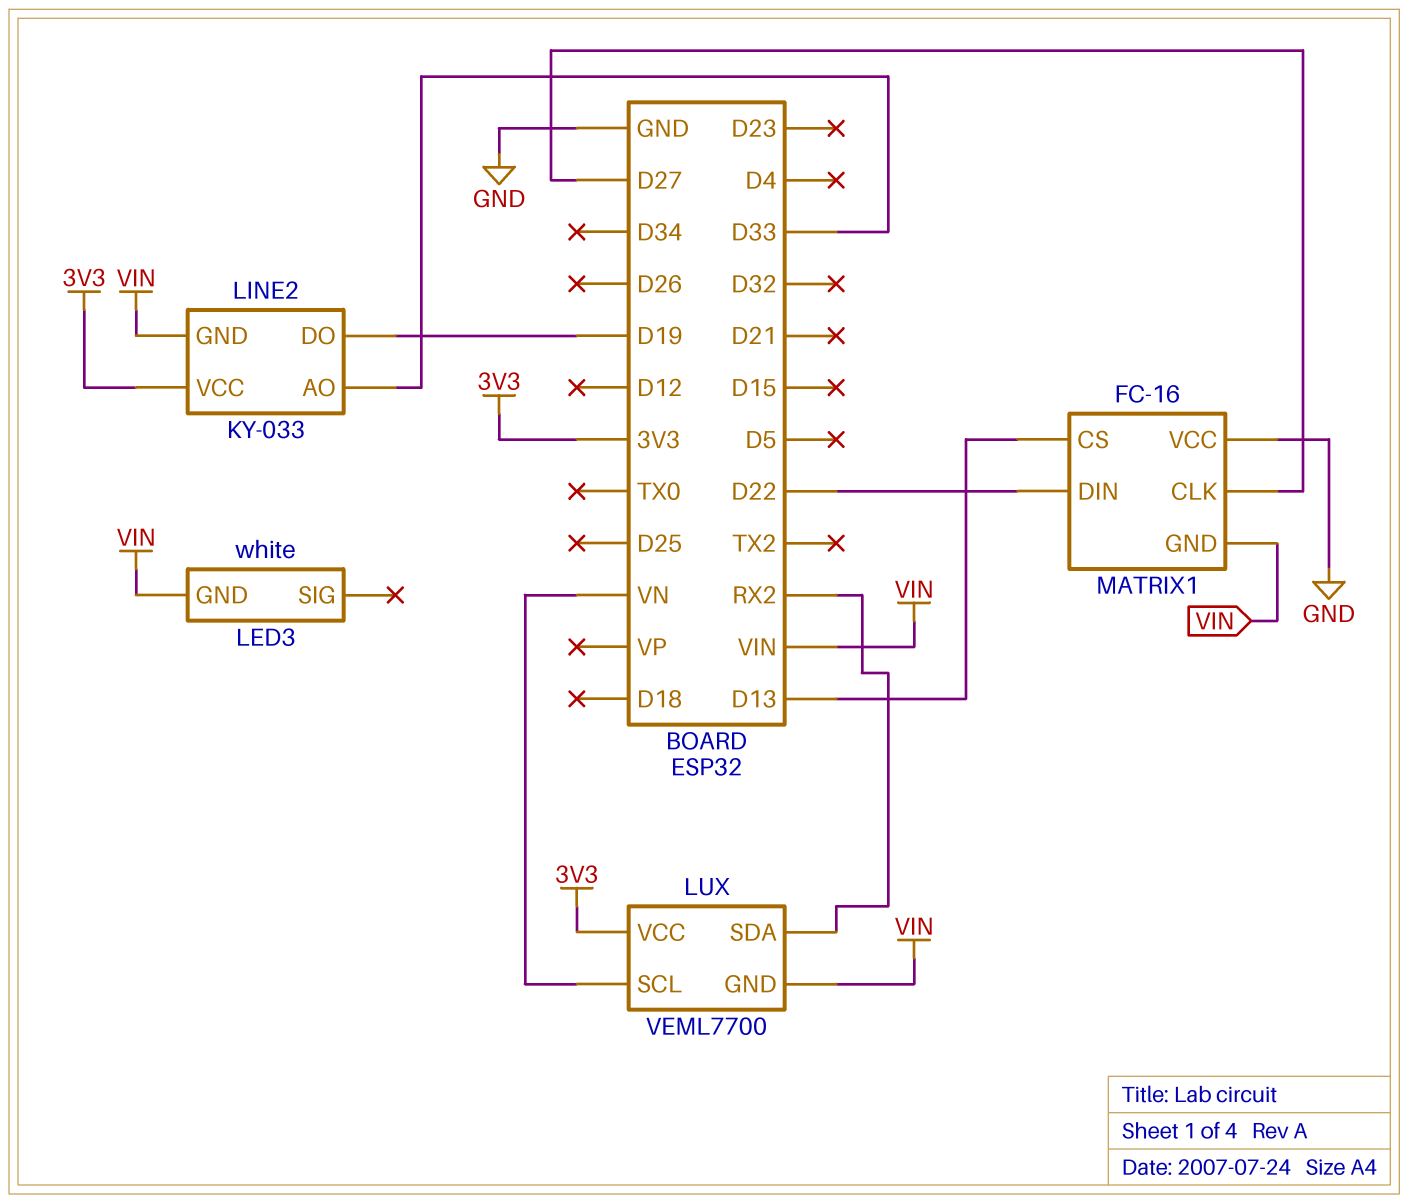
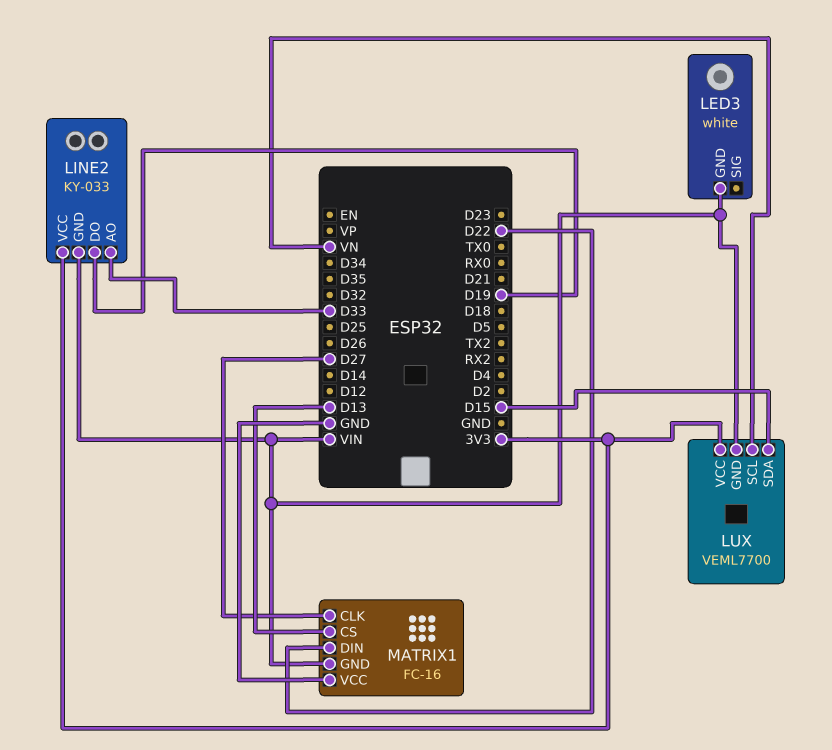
LUX pin SDA: RX2 -> D15

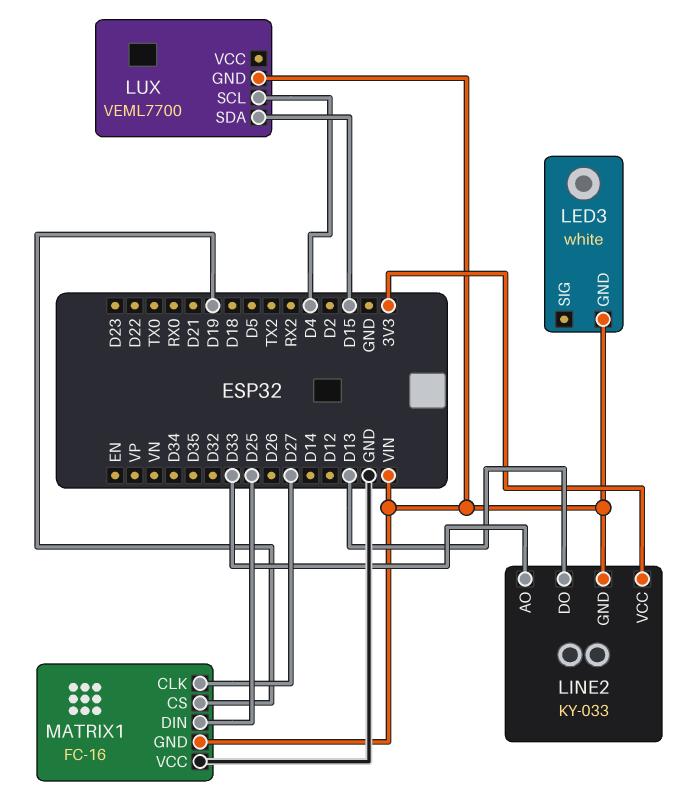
LINE2 pin DO: D19 -> D13
LUX pin SCL: VN -> D4
LUX pin VCC: 3V3 -> none
MATRIX1 pin CS: D13 -> D19
MATRIX1 pin DIN: D22 -> D25

